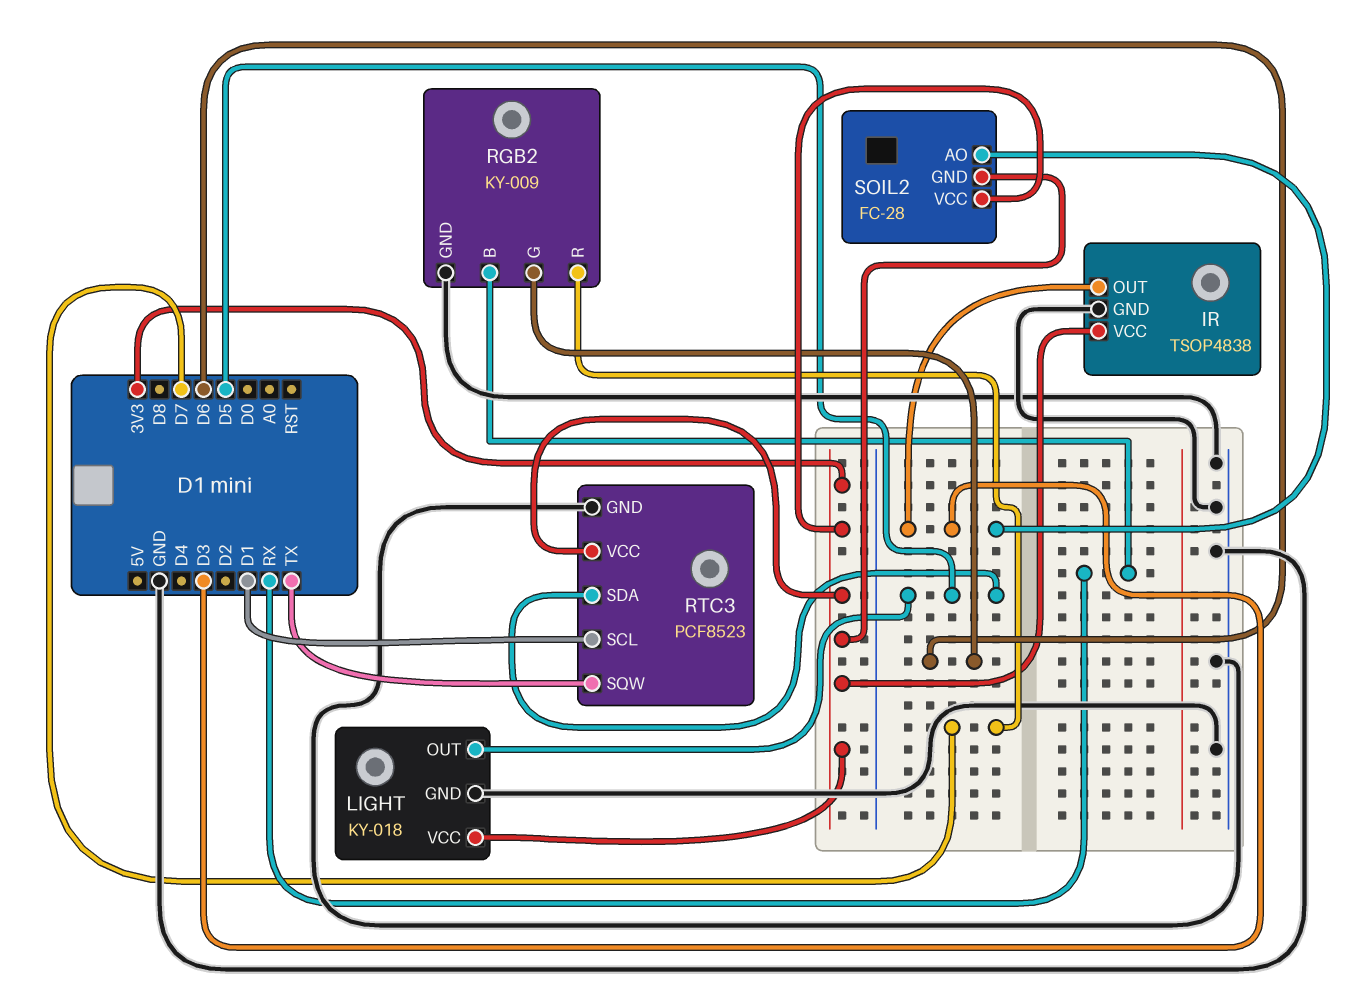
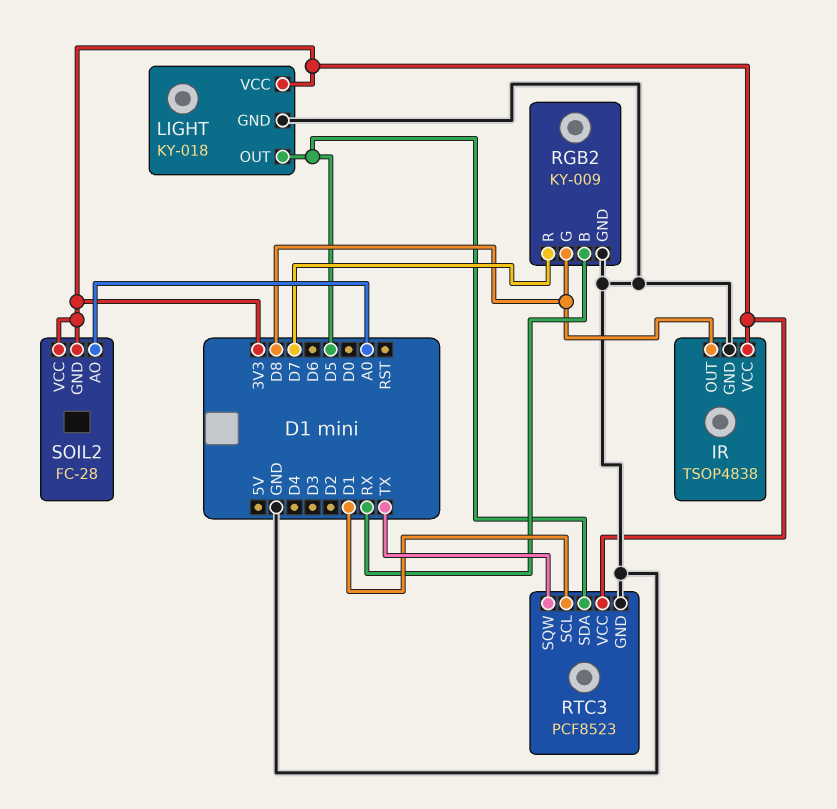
IR pin OUT: D3 -> D8
RGB2 pin G: D6 -> D8
SOIL2 pin AO: D3 -> A0

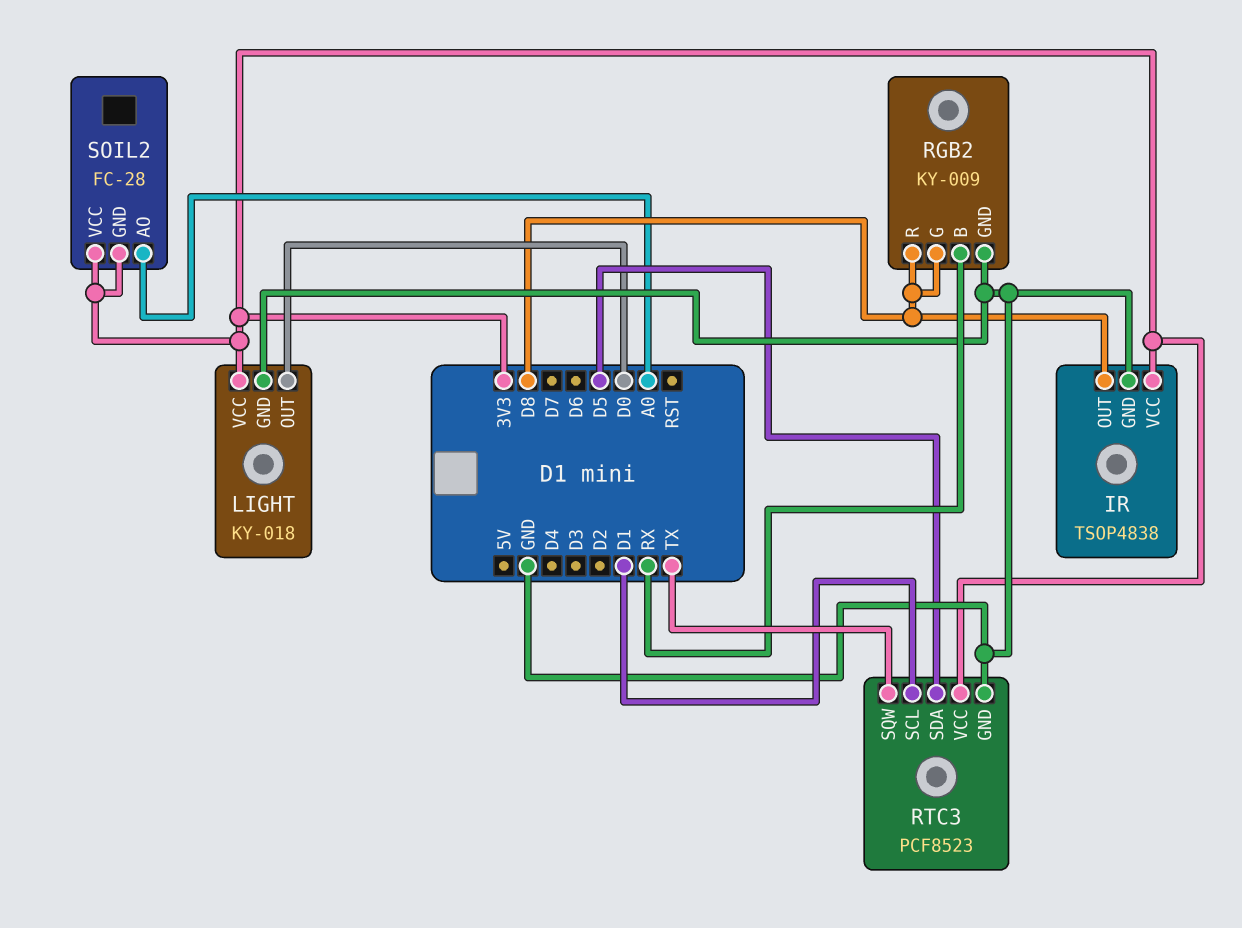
LIGHT pin OUT: D5 -> D0
RGB2 pin R: D7 -> D8

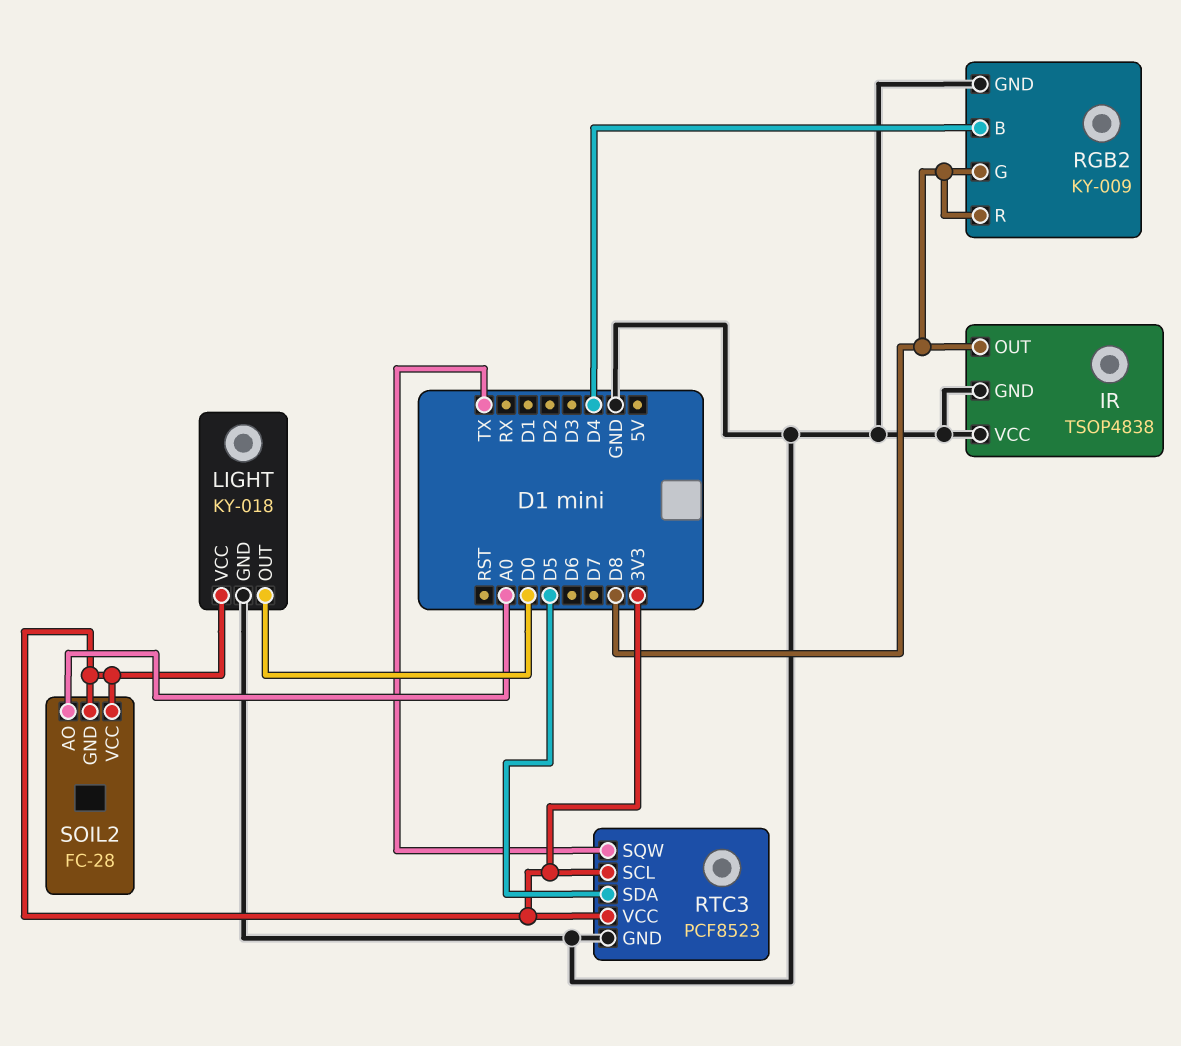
IR pin VCC: 3V3 -> GND
RGB2 pin B: RX -> D4
RTC3 pin SCL: D1 -> 3V3

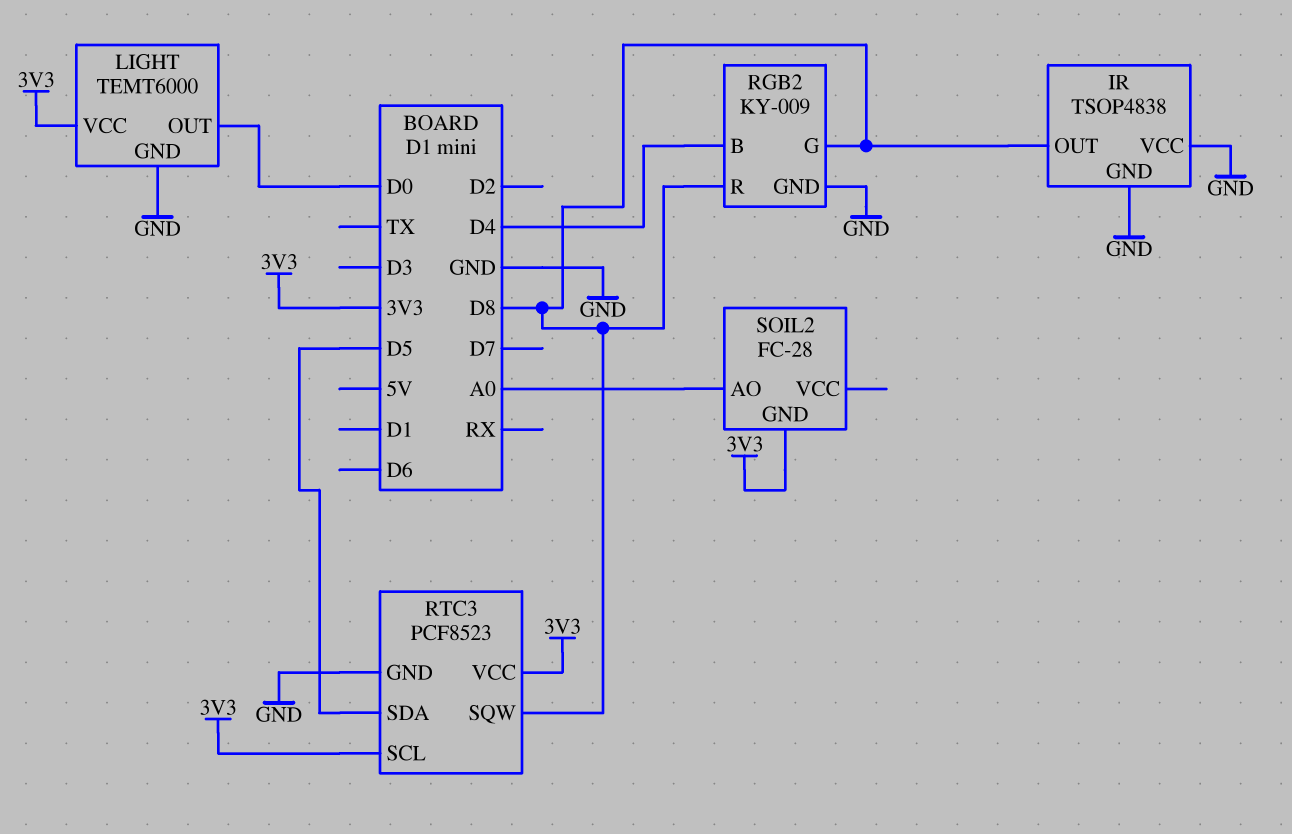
LIGHT: KY-018 -> TEMT6000
RTC3 pin SQW: TX -> D8
SOIL2 pin VCC: 3V3 -> none

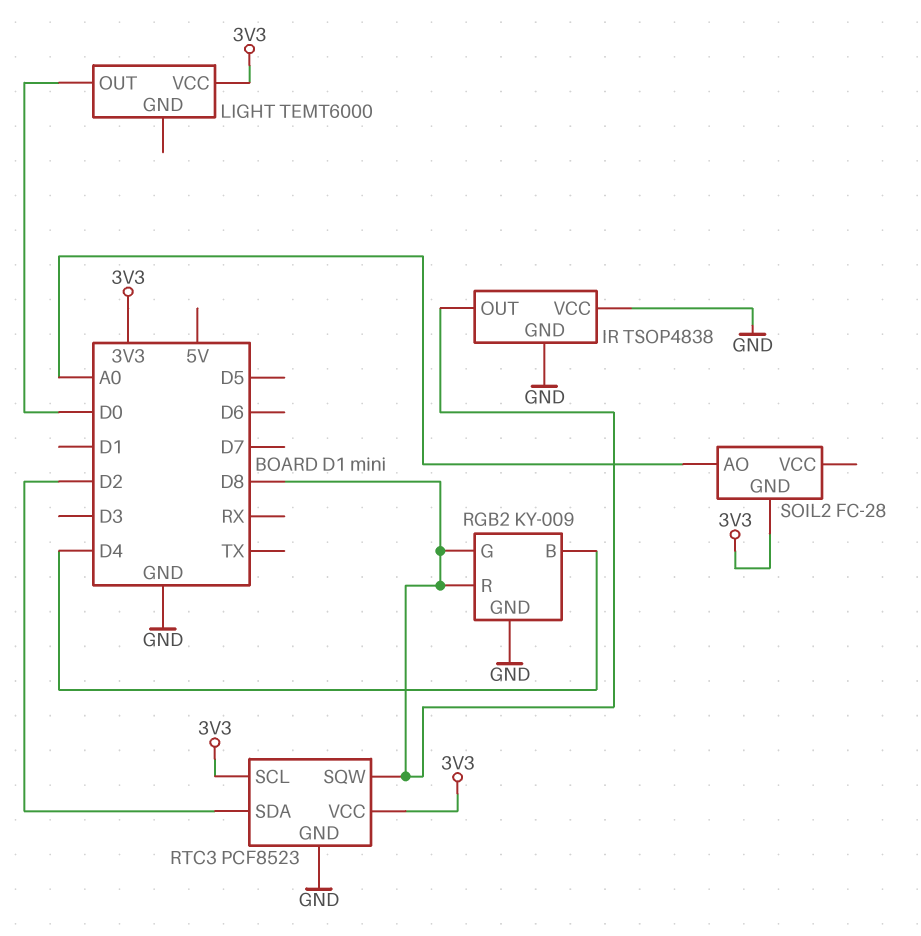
LIGHT pin GND: GND -> none
RTC3 pin SDA: D5 -> D2

